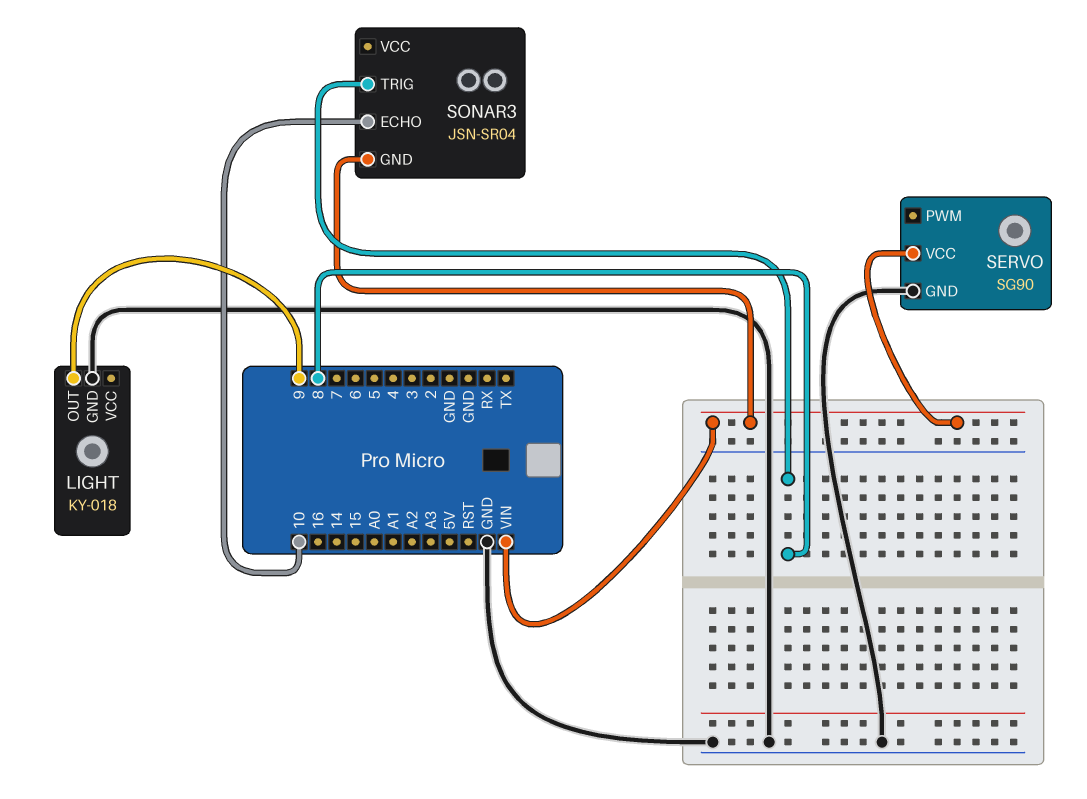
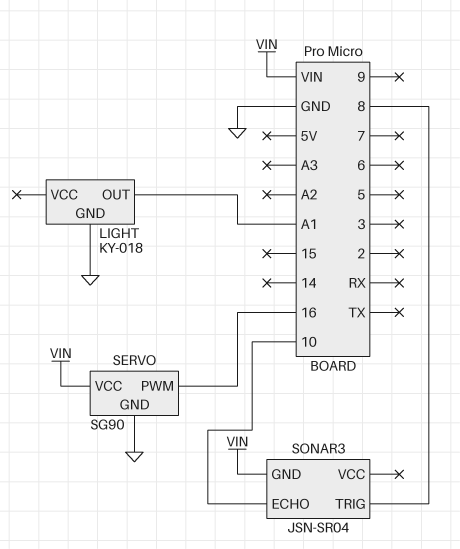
LIGHT pin OUT: 9 -> A1
SERVO pin PWM: none -> 16

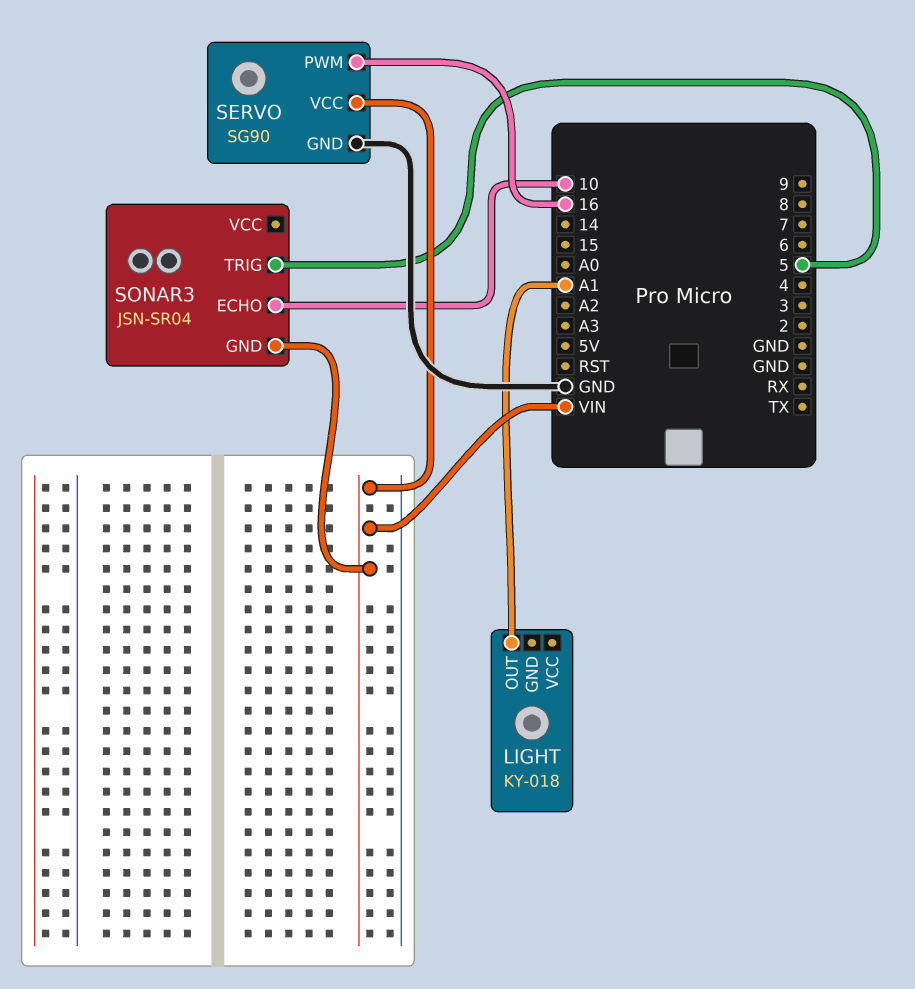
LIGHT pin GND: GND -> none
SONAR3 pin TRIG: 8 -> 5

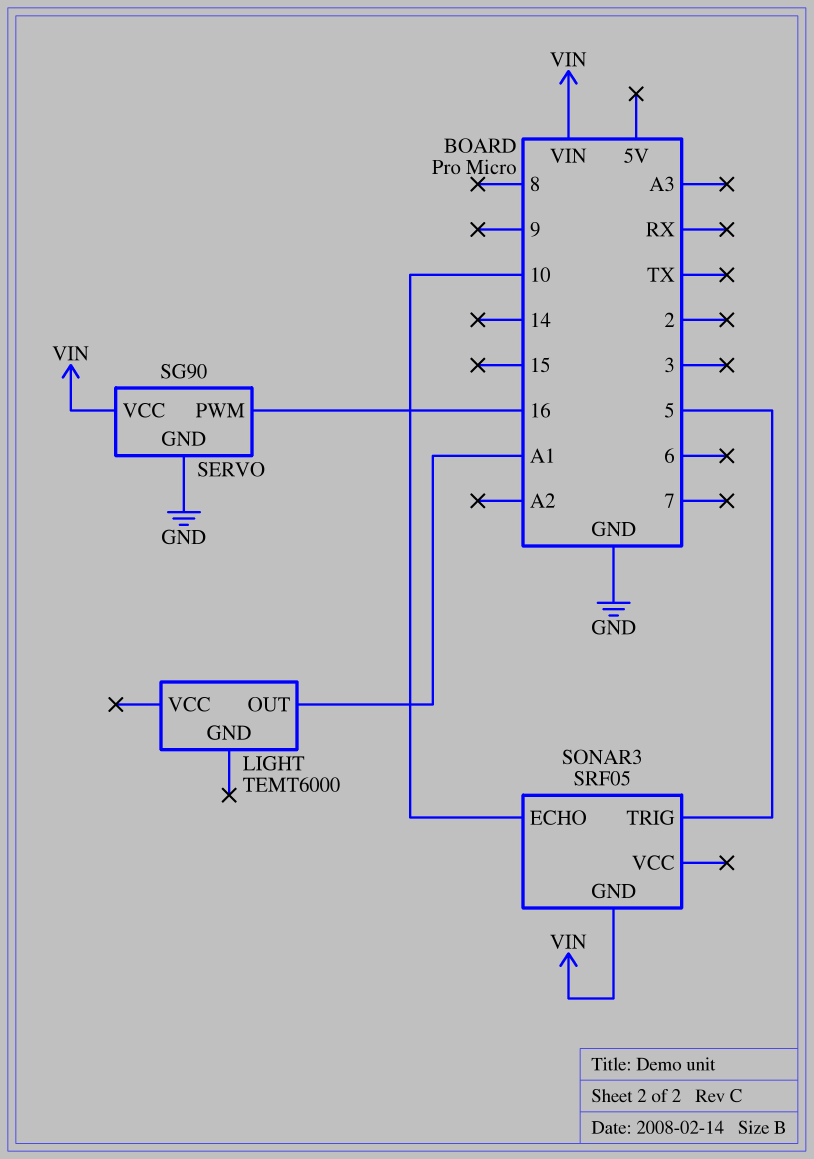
LIGHT: KY-018 -> TEMT6000
SONAR3: JSN-SR04 -> SRF05

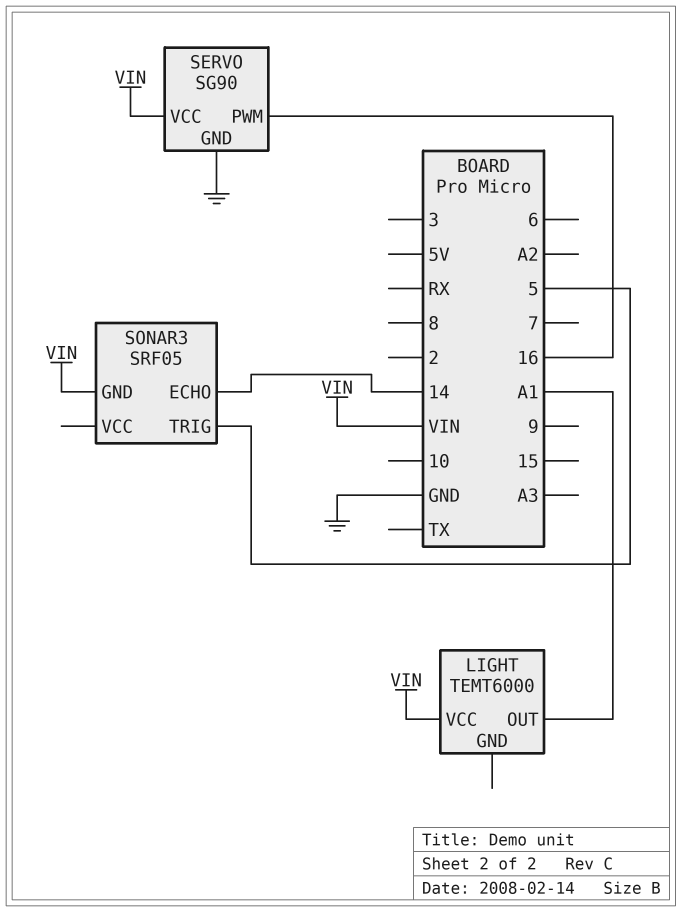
LIGHT pin VCC: none -> VIN
SONAR3 pin ECHO: 10 -> 14

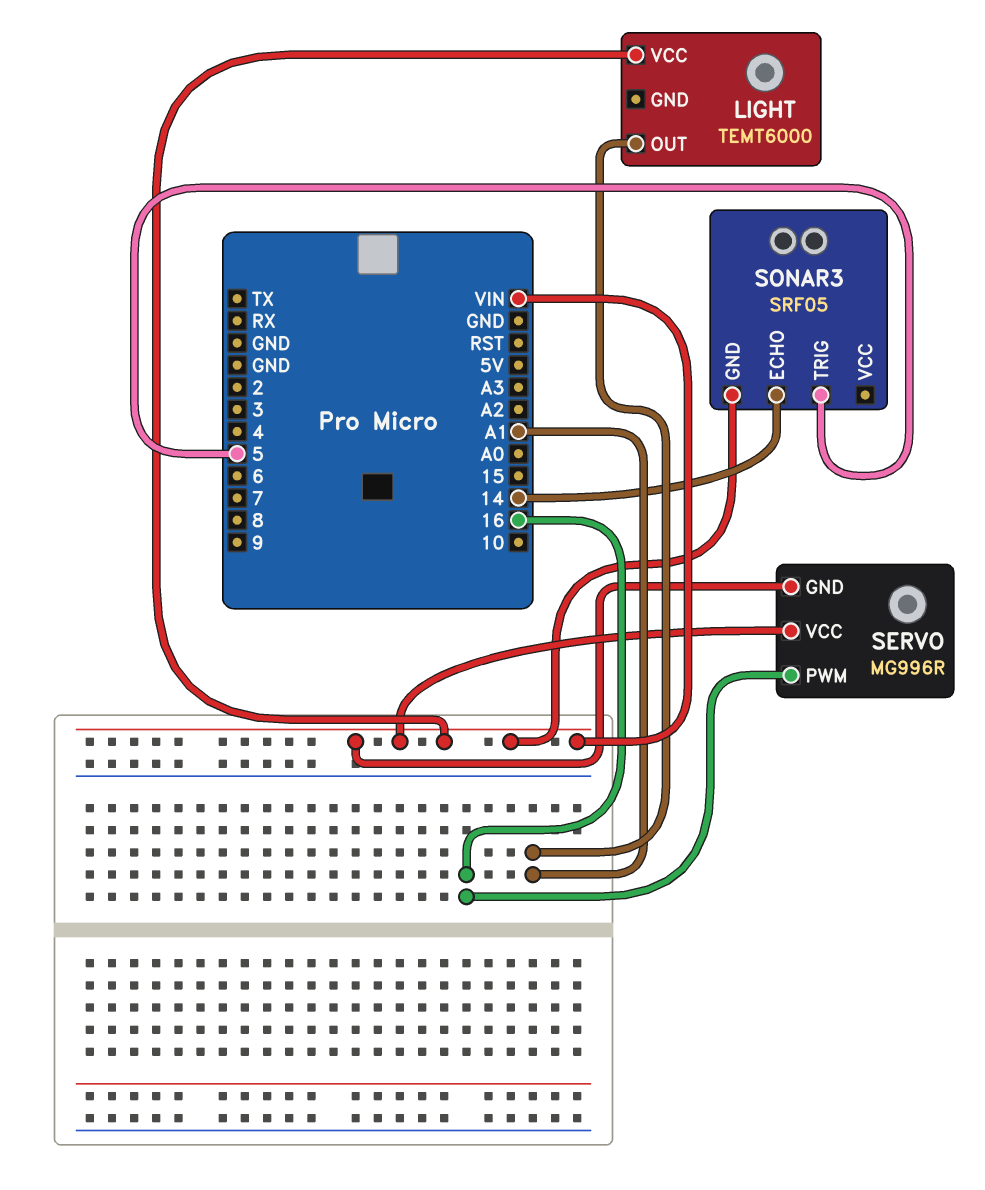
SERVO: SG90 -> MG996R
SERVO pin GND: GND -> VIN

